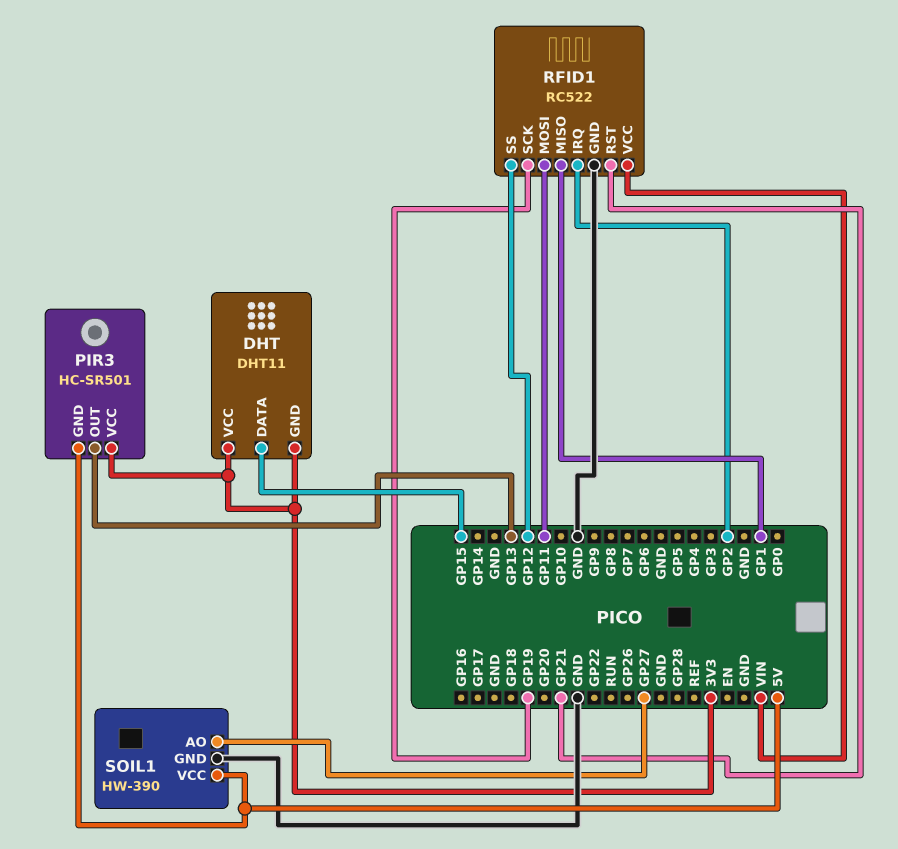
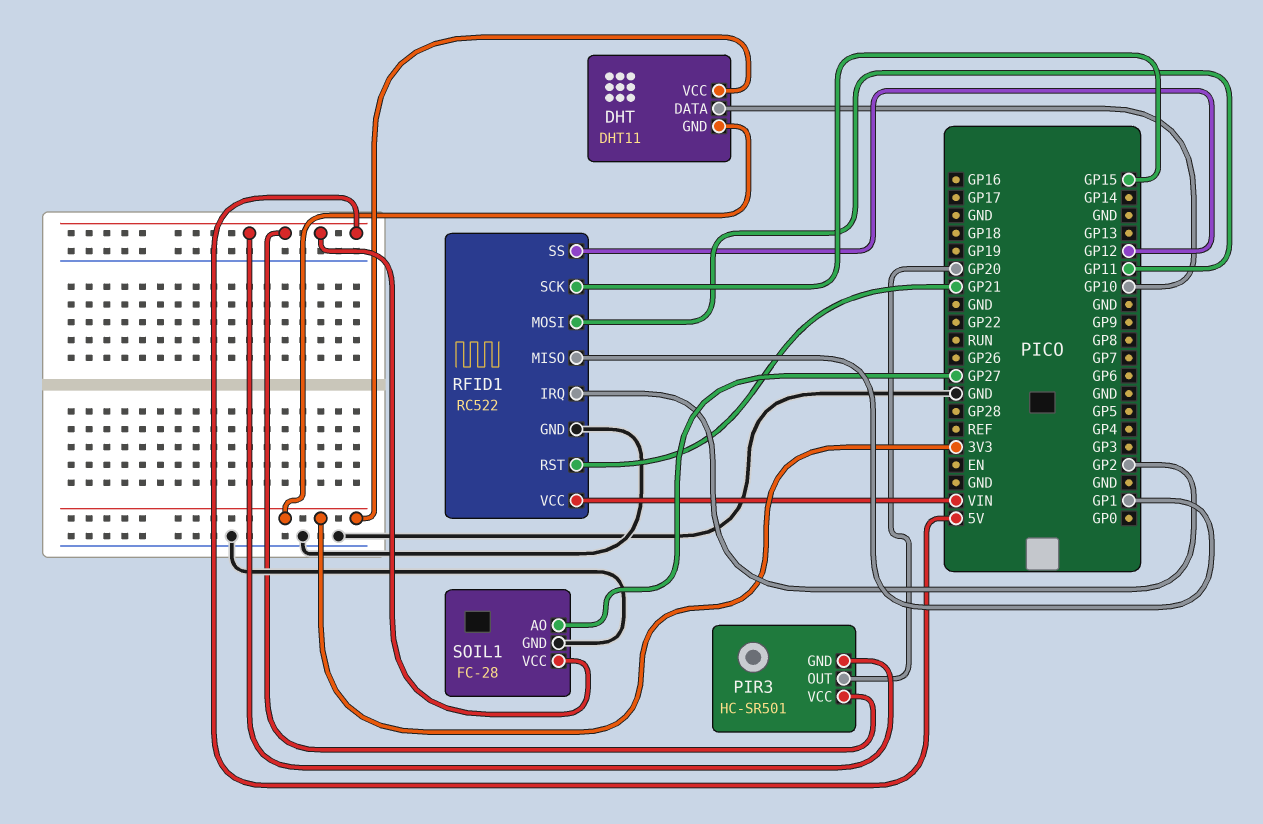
DHT pin DATA: GP15 -> GP10
PIR3 pin OUT: GP13 -> GP20
PIR3 pin VCC: 3V3 -> 5V
RFID1 pin SCK: GP19 -> GP15
SOIL1: HW-390 -> FC-28

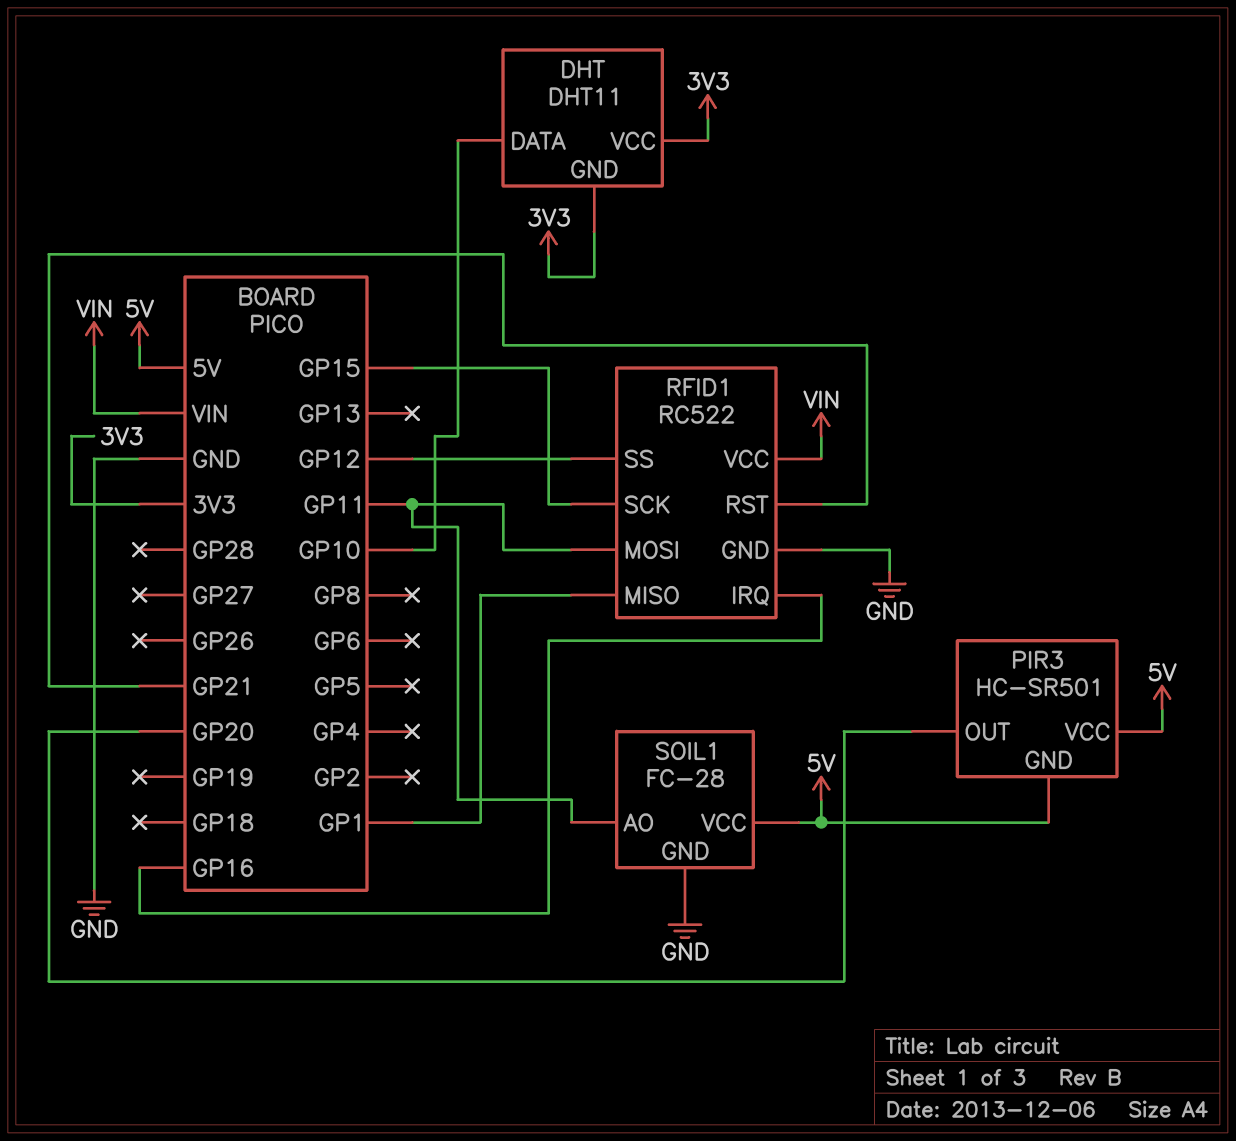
RFID1 pin IRQ: GP2 -> GP16
SOIL1 pin AO: GP27 -> GP11

